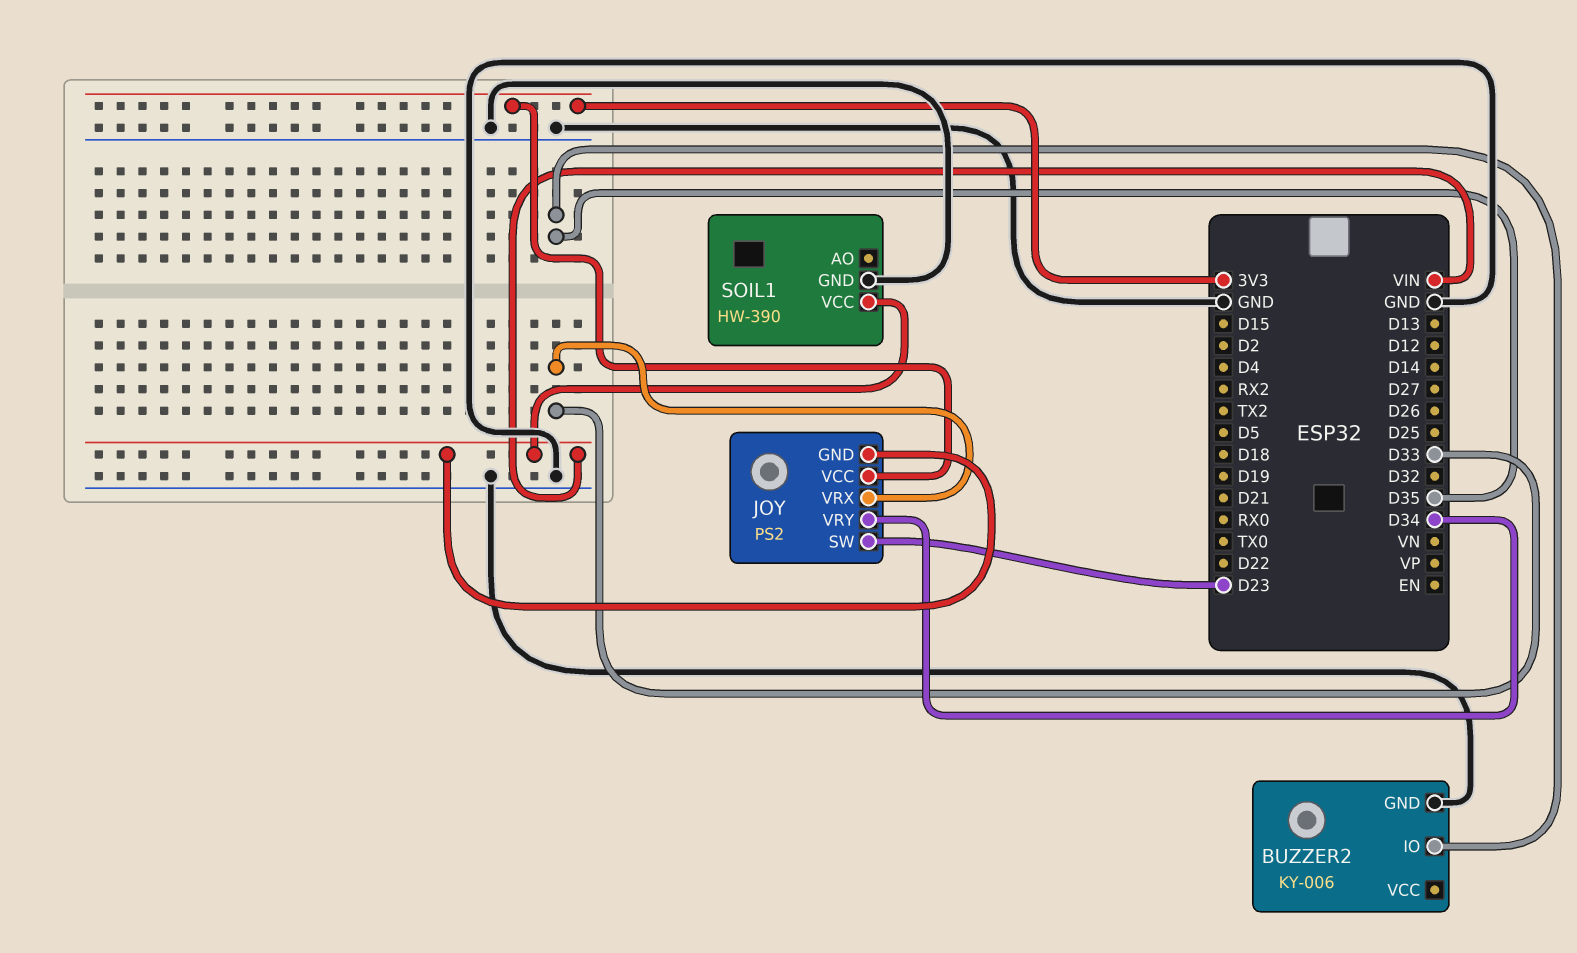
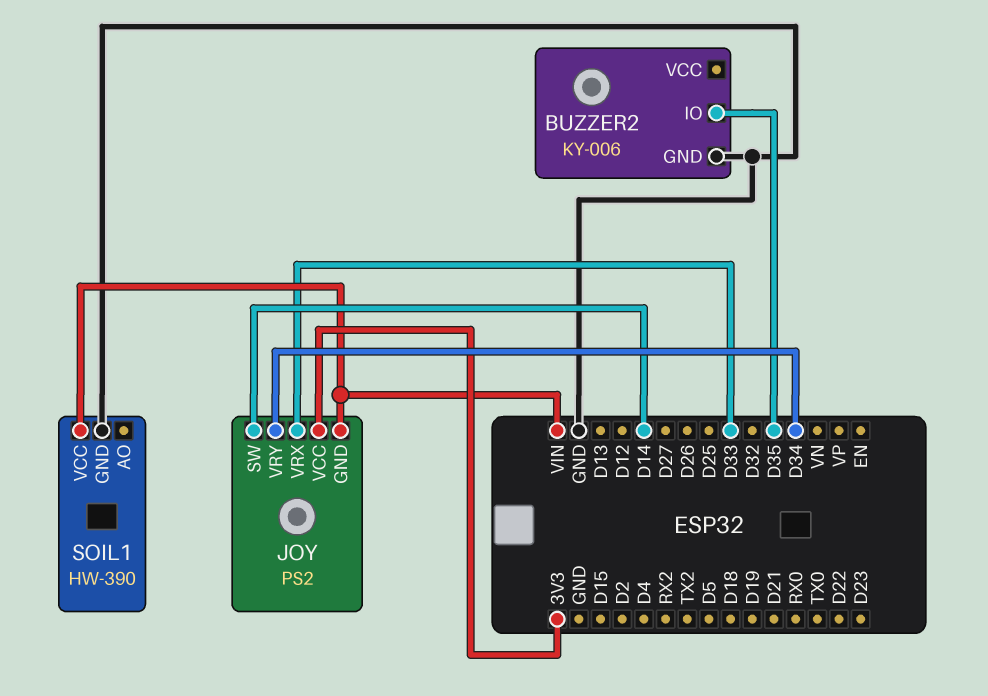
JOY pin SW: D23 -> D14

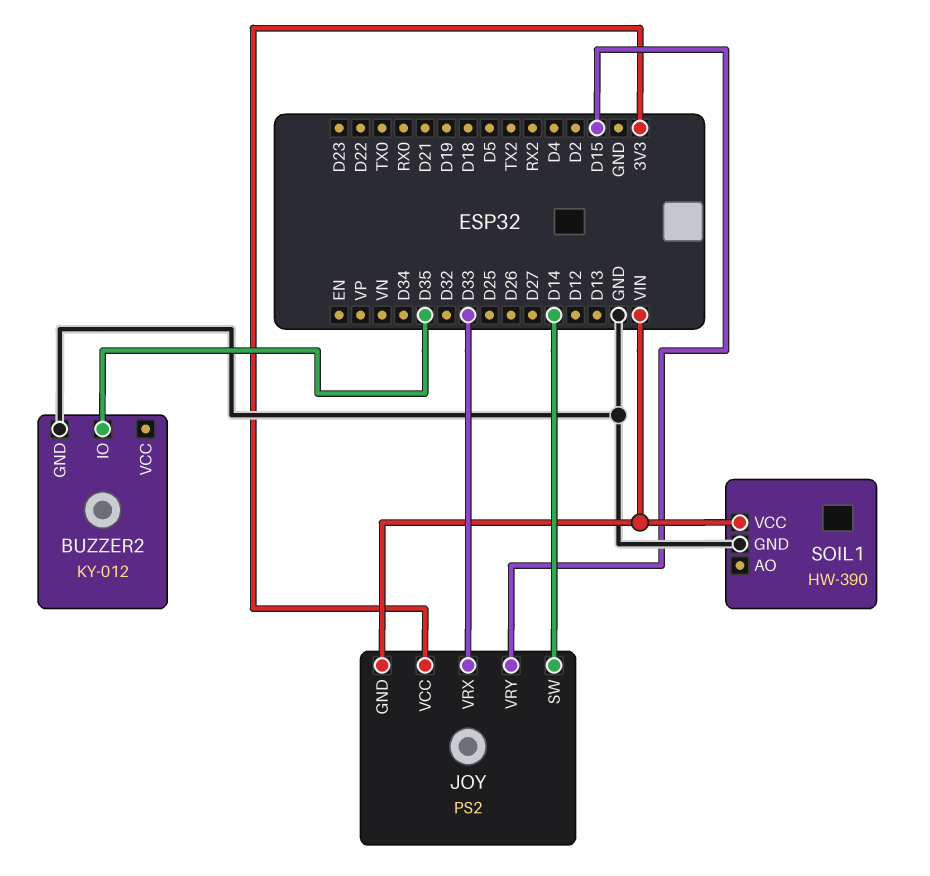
BUZZER2: KY-006 -> KY-012
JOY pin VRY: D34 -> D15

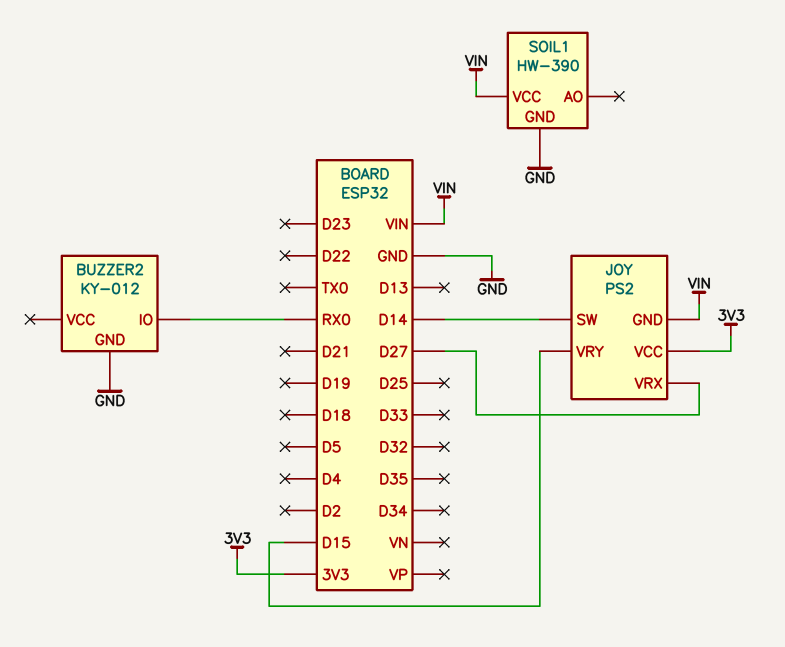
BUZZER2 pin IO: D35 -> RX0
JOY pin VRX: D33 -> D27

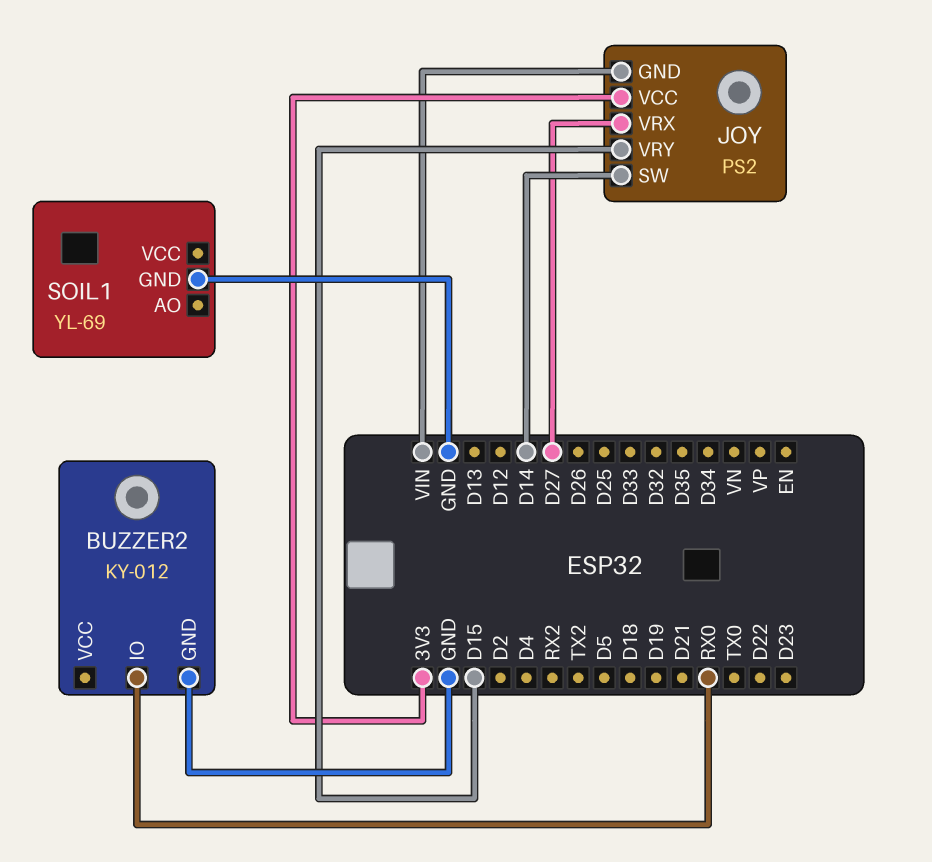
SOIL1: HW-390 -> YL-69
SOIL1 pin VCC: VIN -> none

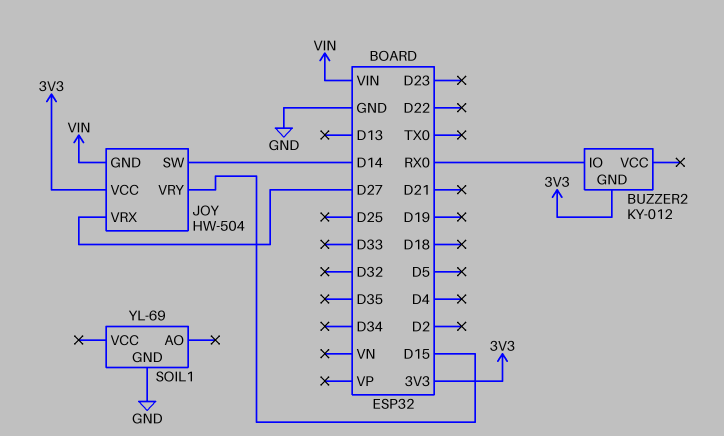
BUZZER2 pin GND: GND -> 3V3
JOY: PS2 -> HW-504

